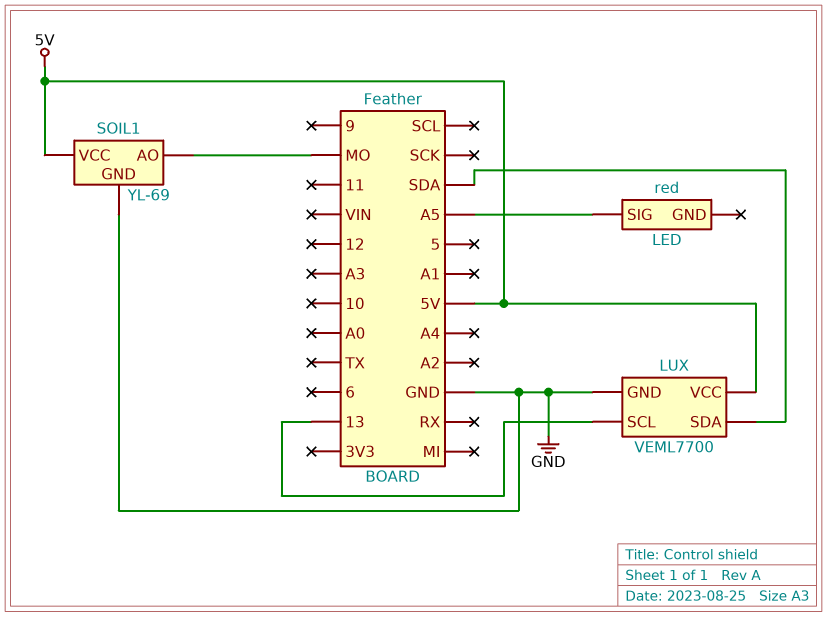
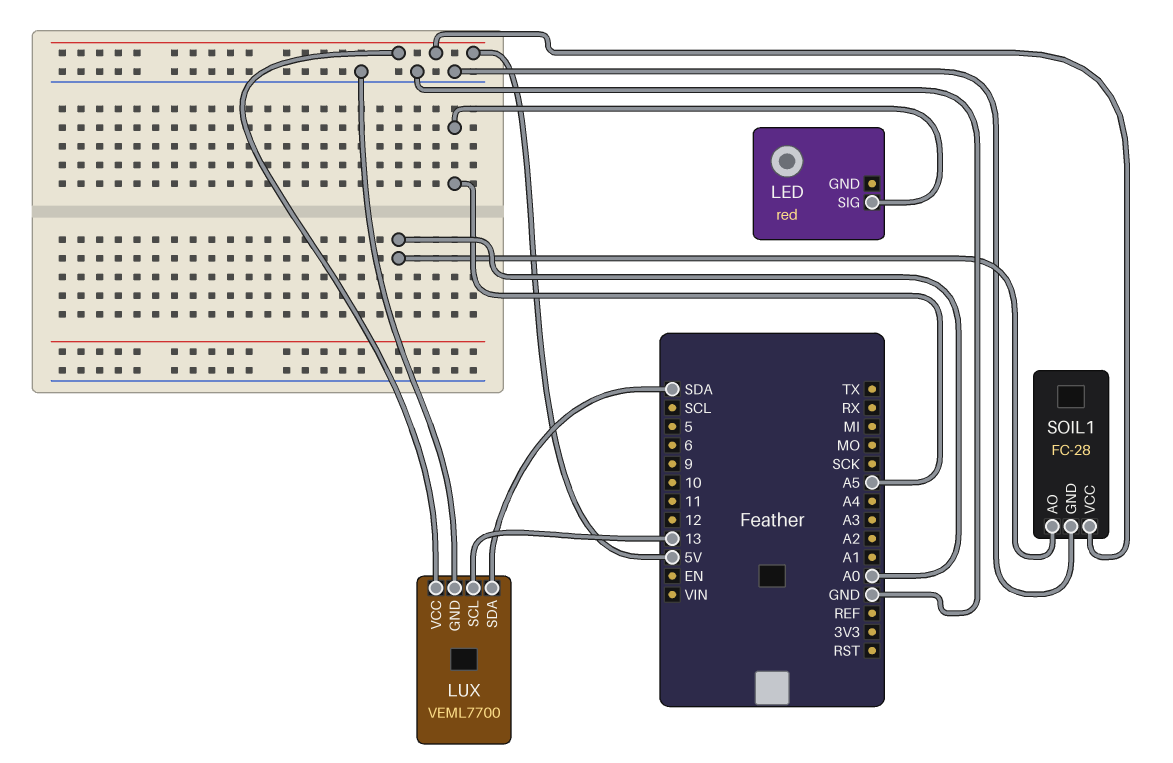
SOIL1: YL-69 -> FC-28
SOIL1 pin AO: MO -> A0

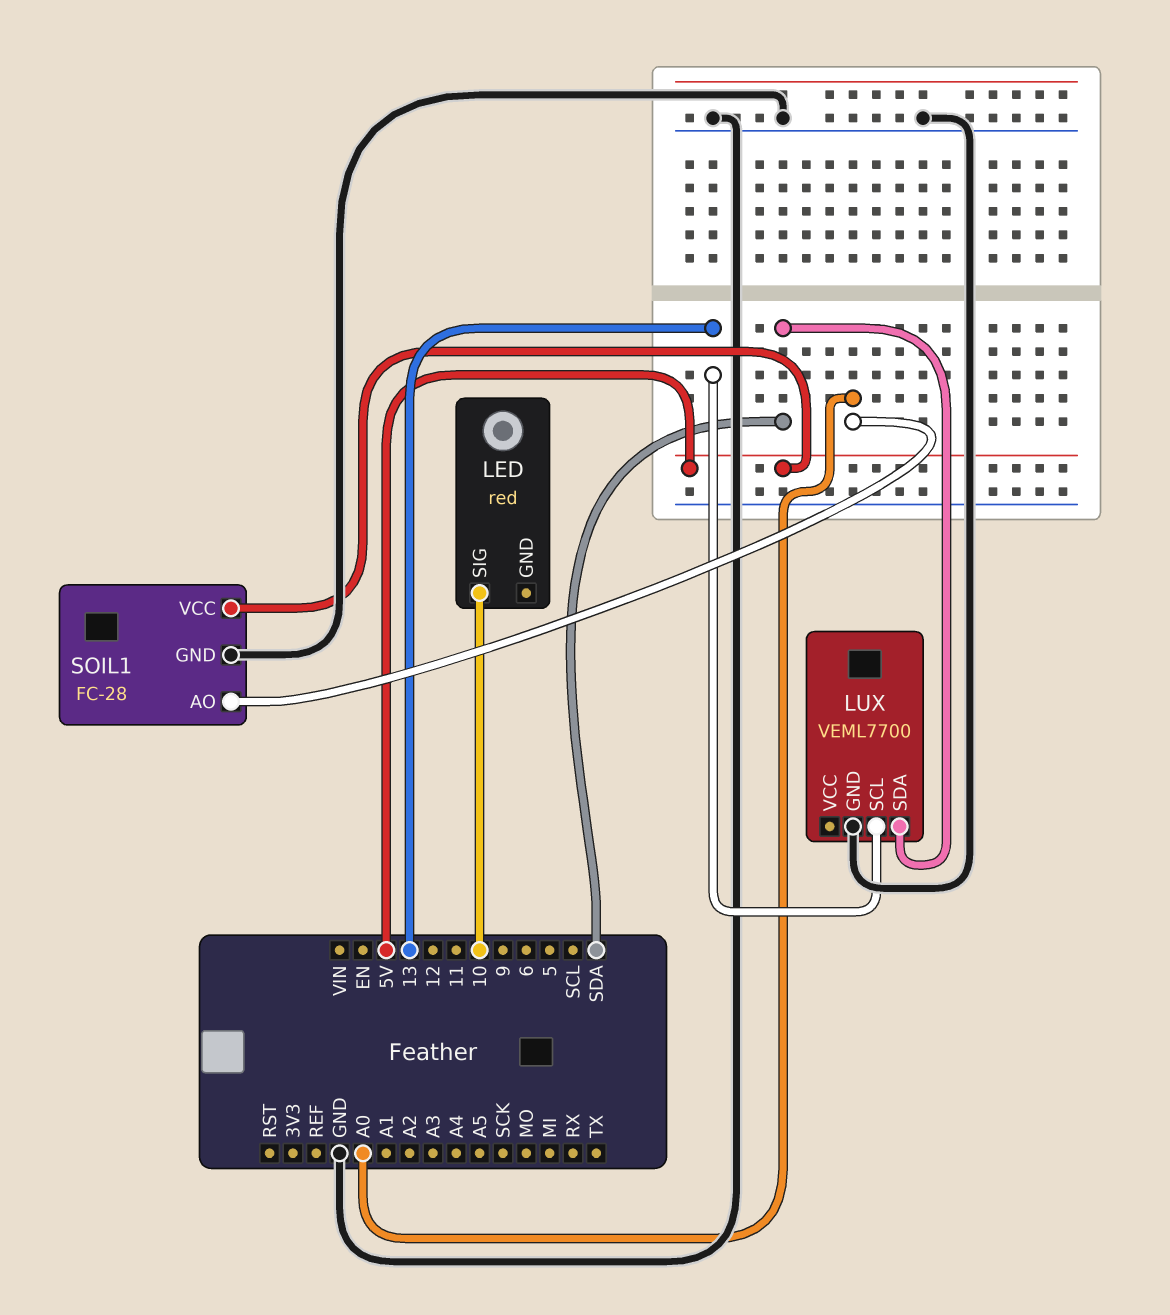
LED pin SIG: A5 -> 10
LUX pin VCC: 5V -> none

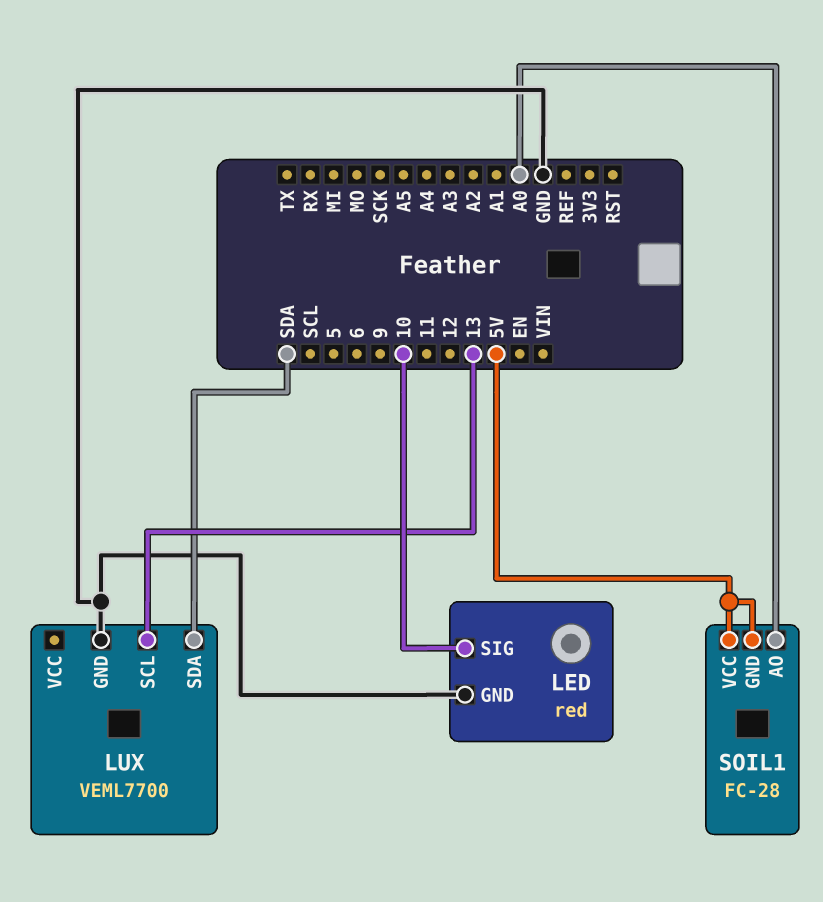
LED pin GND: none -> GND
SOIL1 pin GND: GND -> 5V

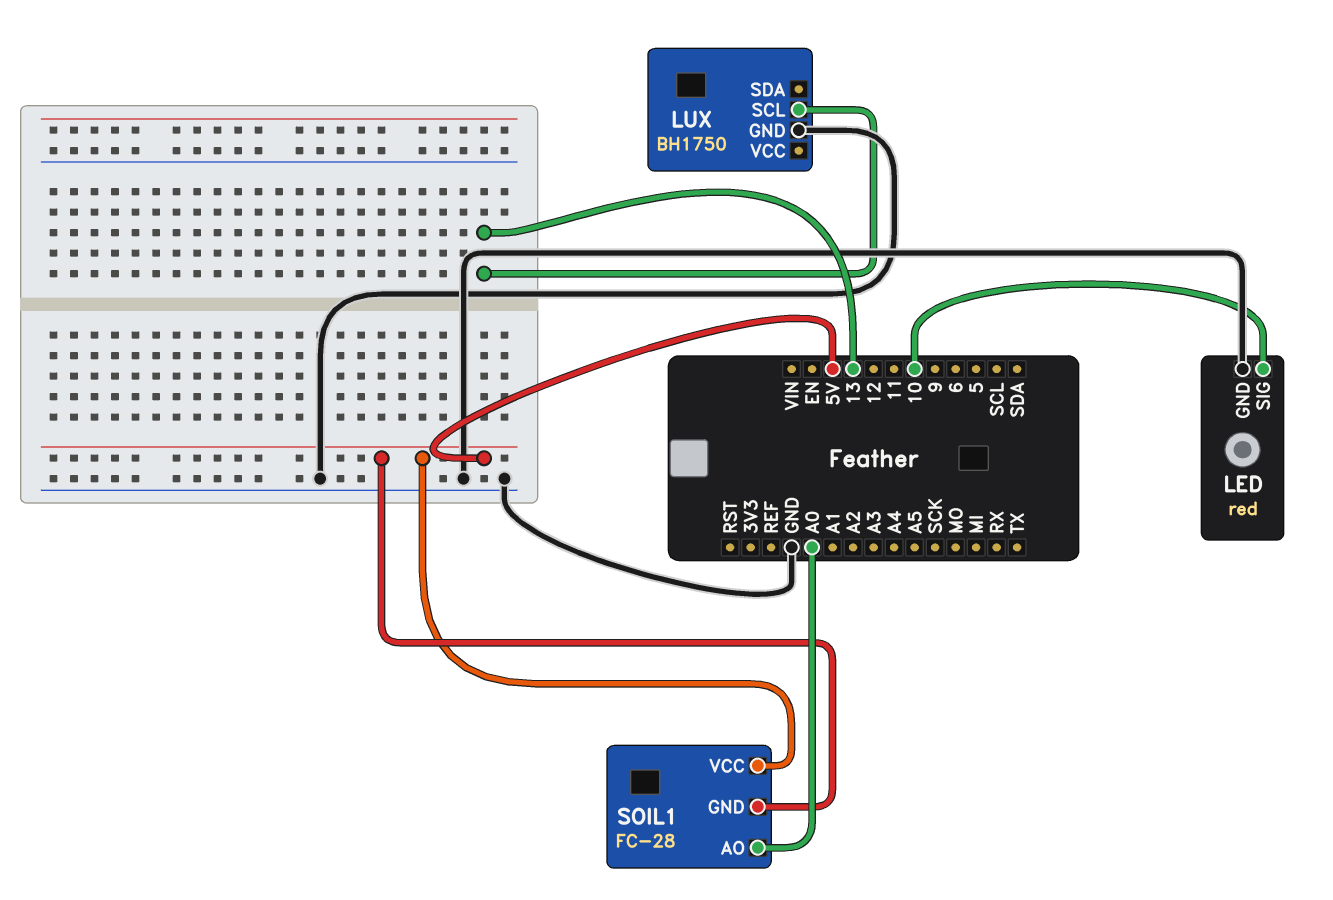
LUX: VEML7700 -> BH1750
LUX pin SDA: SDA -> none

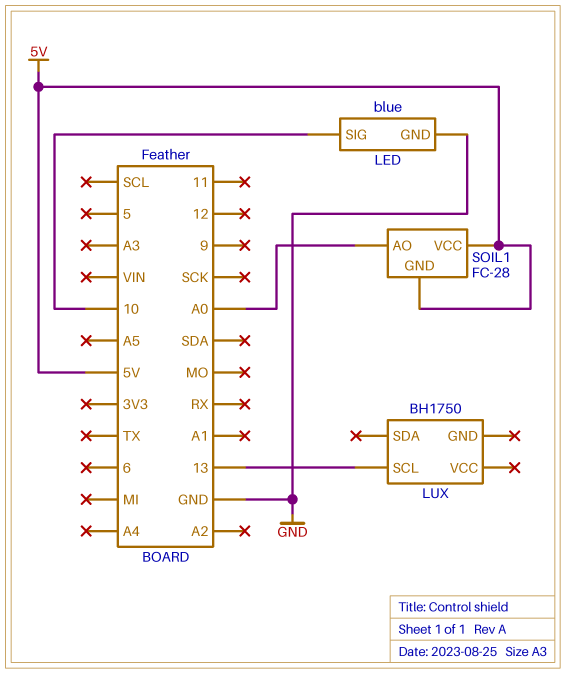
LED: red -> blue
LUX pin GND: GND -> none

